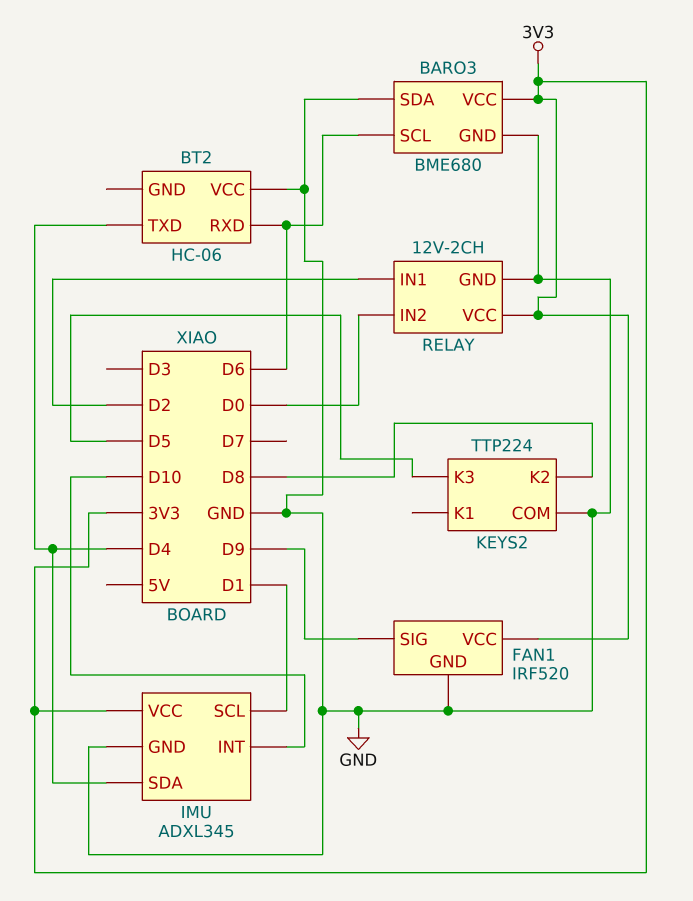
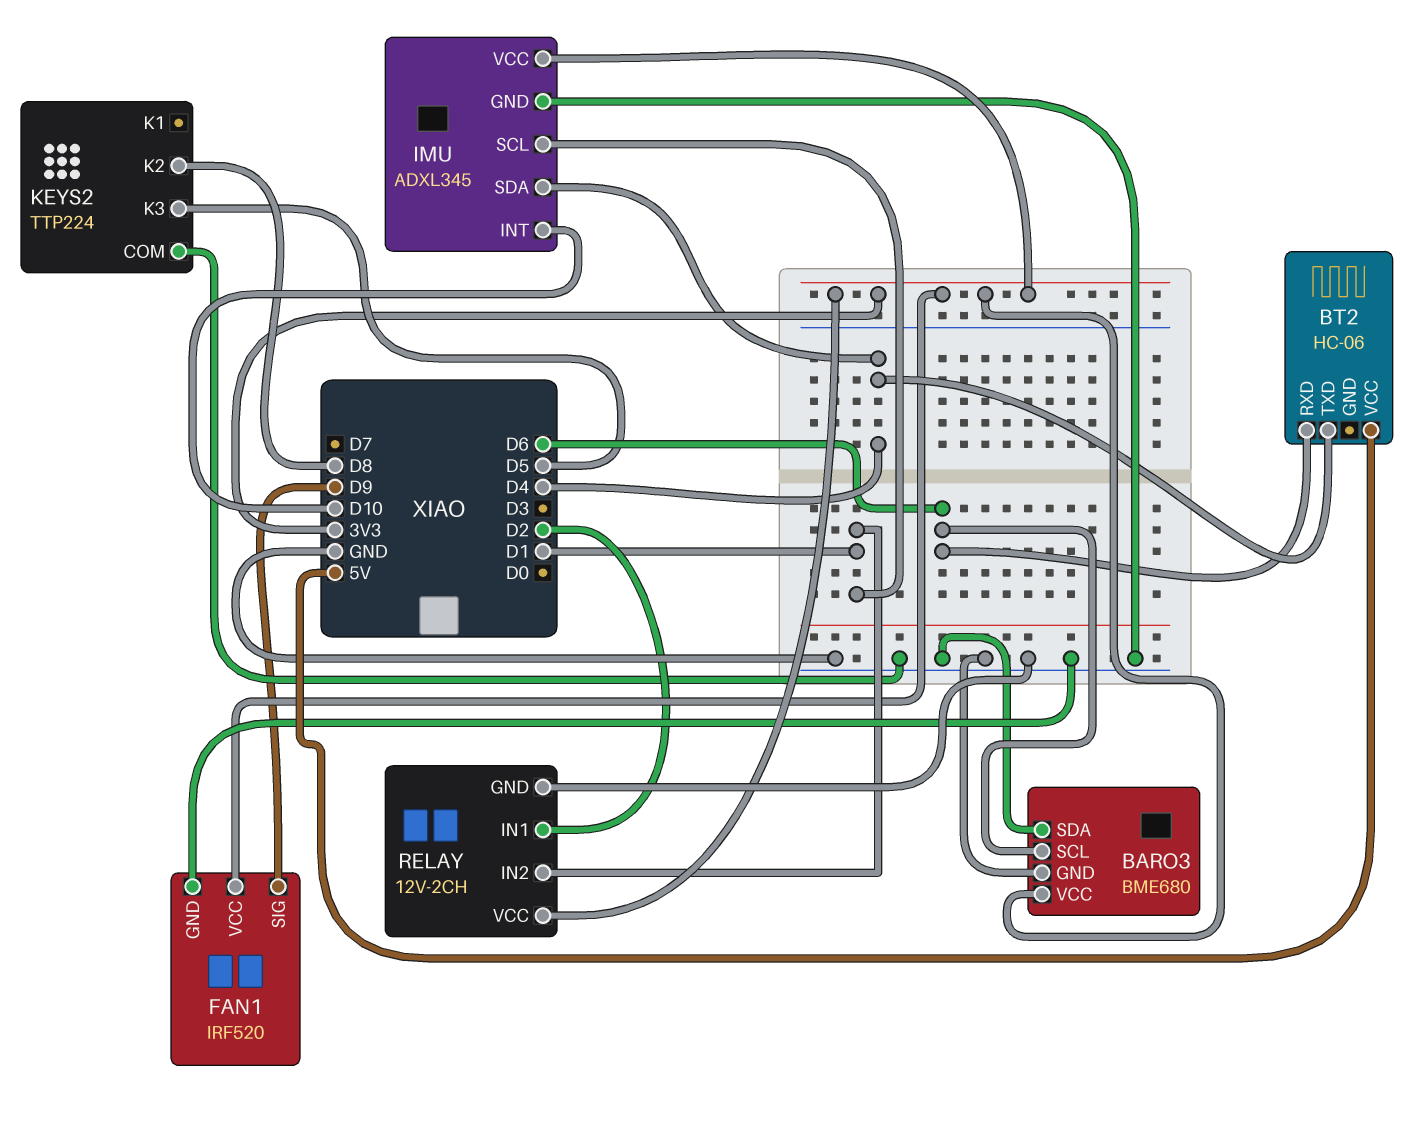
BT2 pin VCC: GND -> 5V
RELAY pin IN2: D0 -> D1

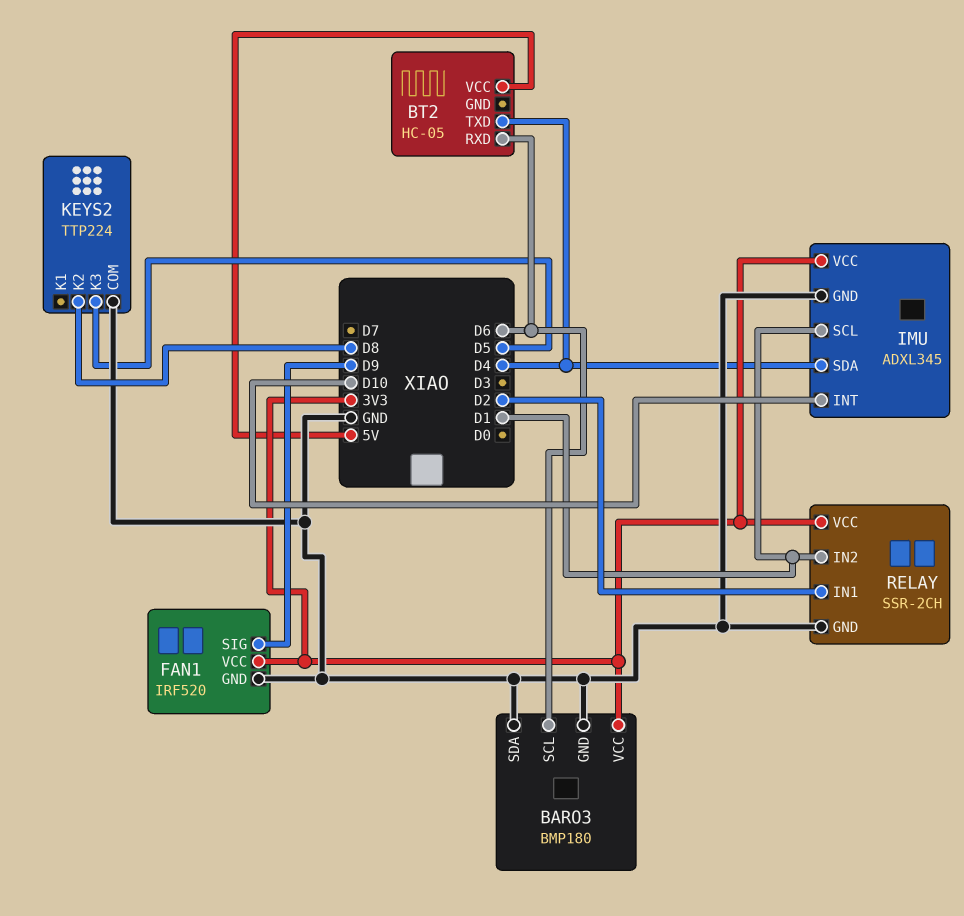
BARO3: BME680 -> BMP180
BT2: HC-06 -> HC-05
RELAY: 12V-2CH -> SSR-2CH

